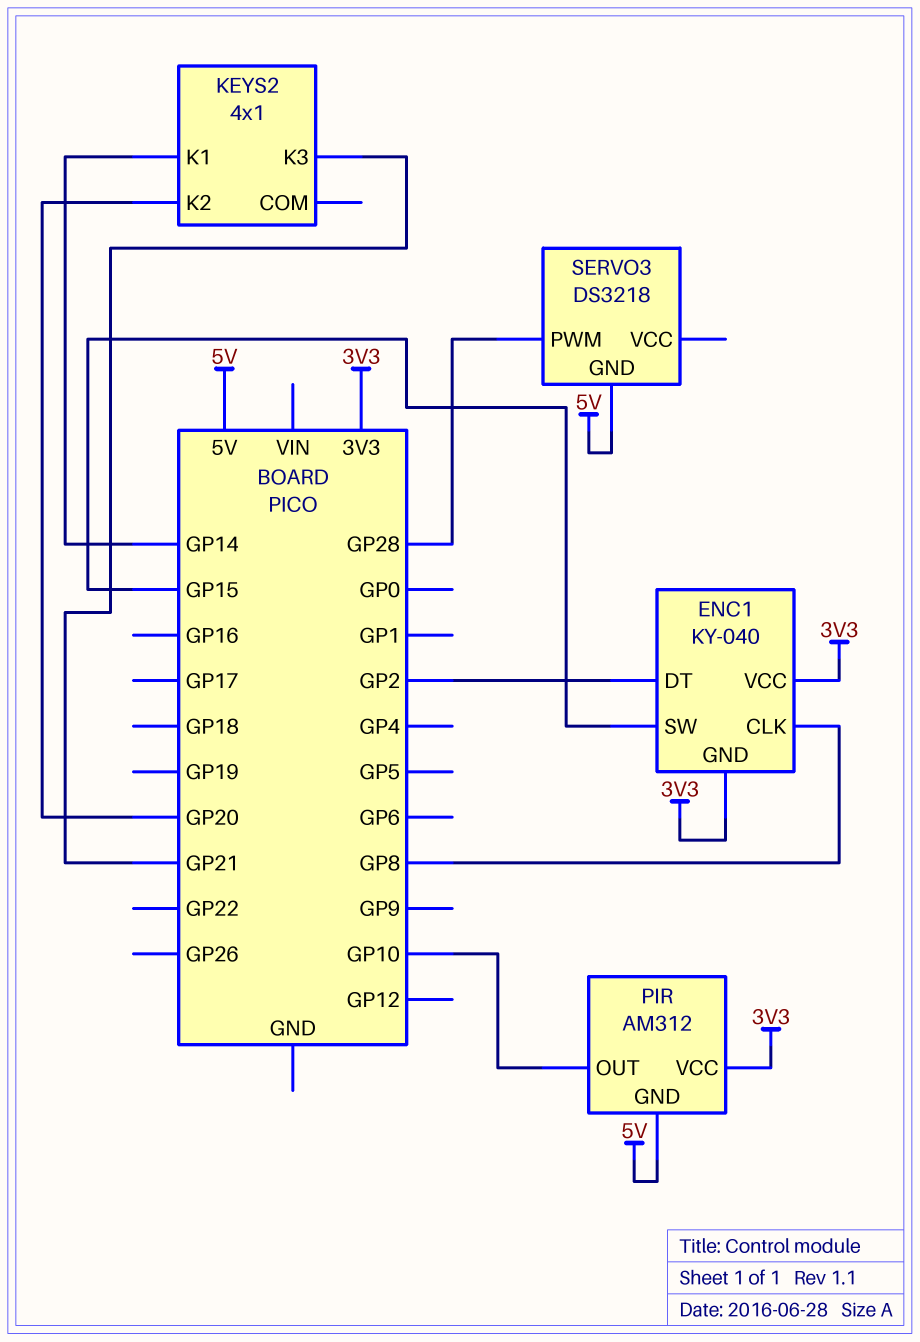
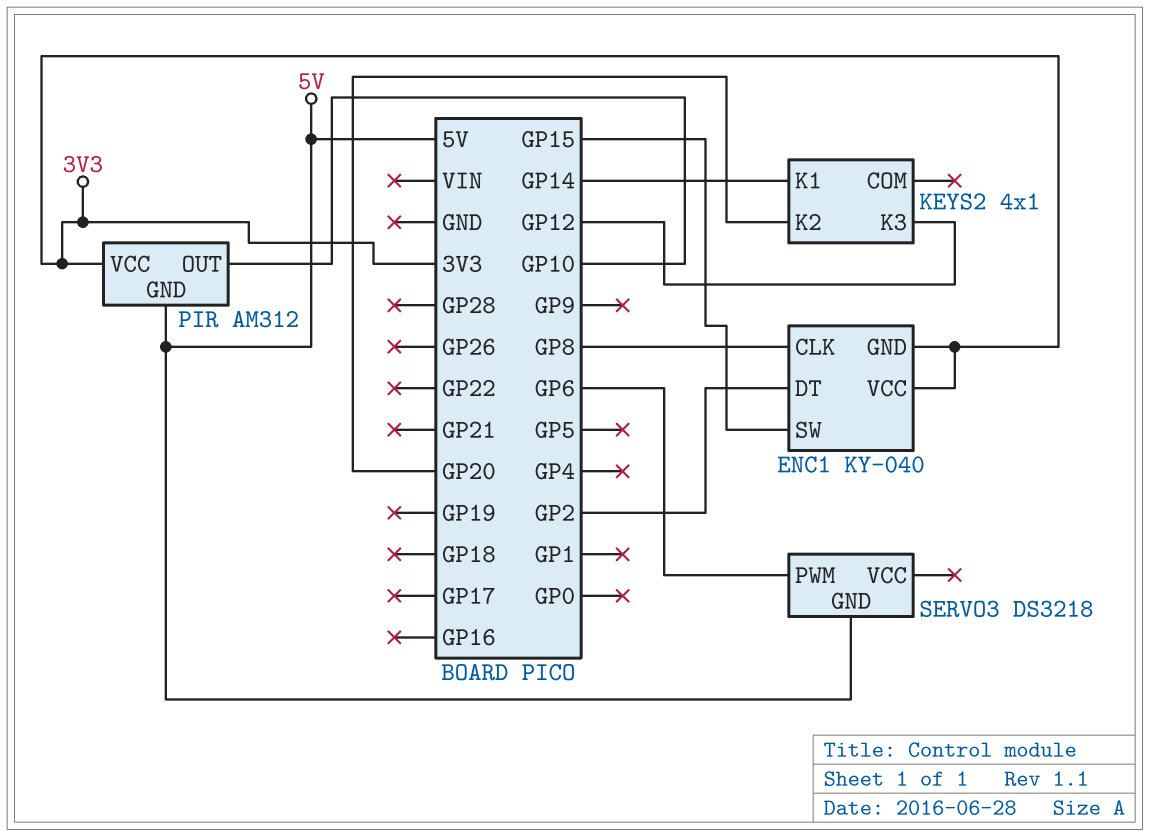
KEYS2 pin K3: GP21 -> GP12
SERVO3 pin PWM: GP28 -> GP6

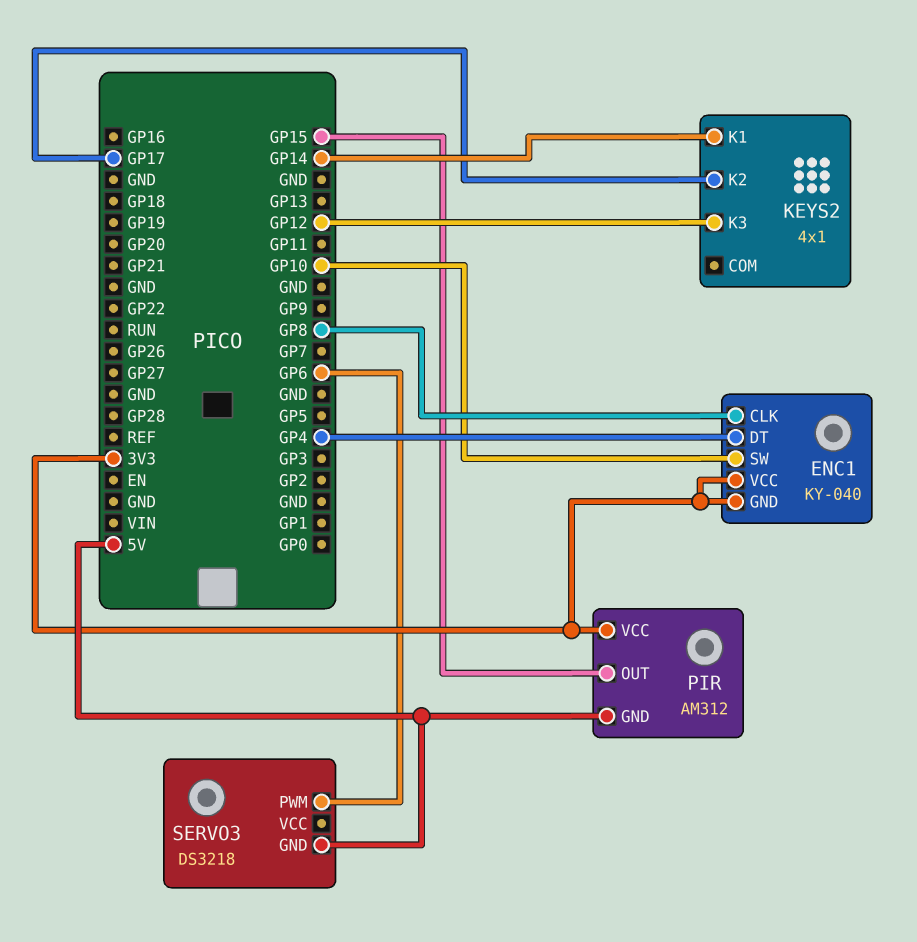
ENC1 pin DT: GP2 -> GP4
ENC1 pin SW: GP15 -> GP10
KEYS2 pin K2: GP20 -> GP17
PIR pin OUT: GP10 -> GP15

